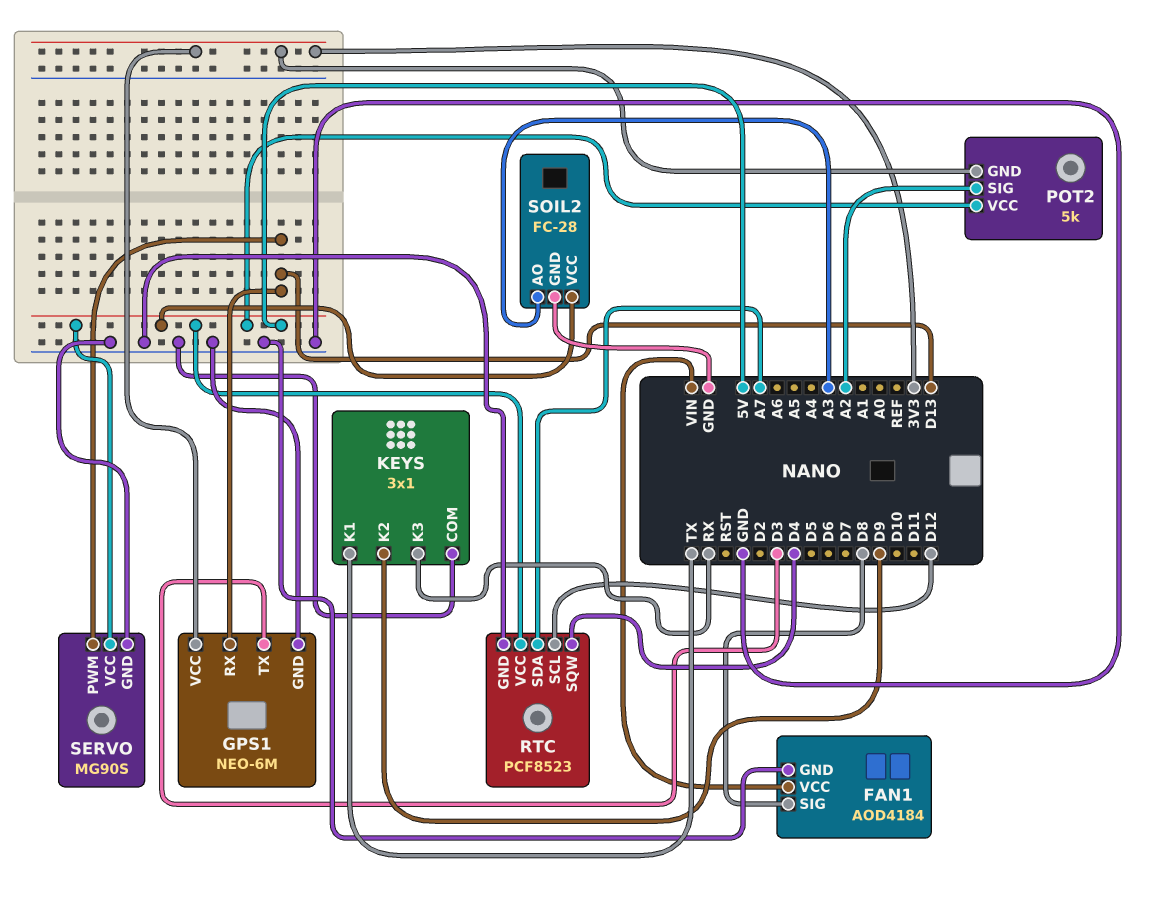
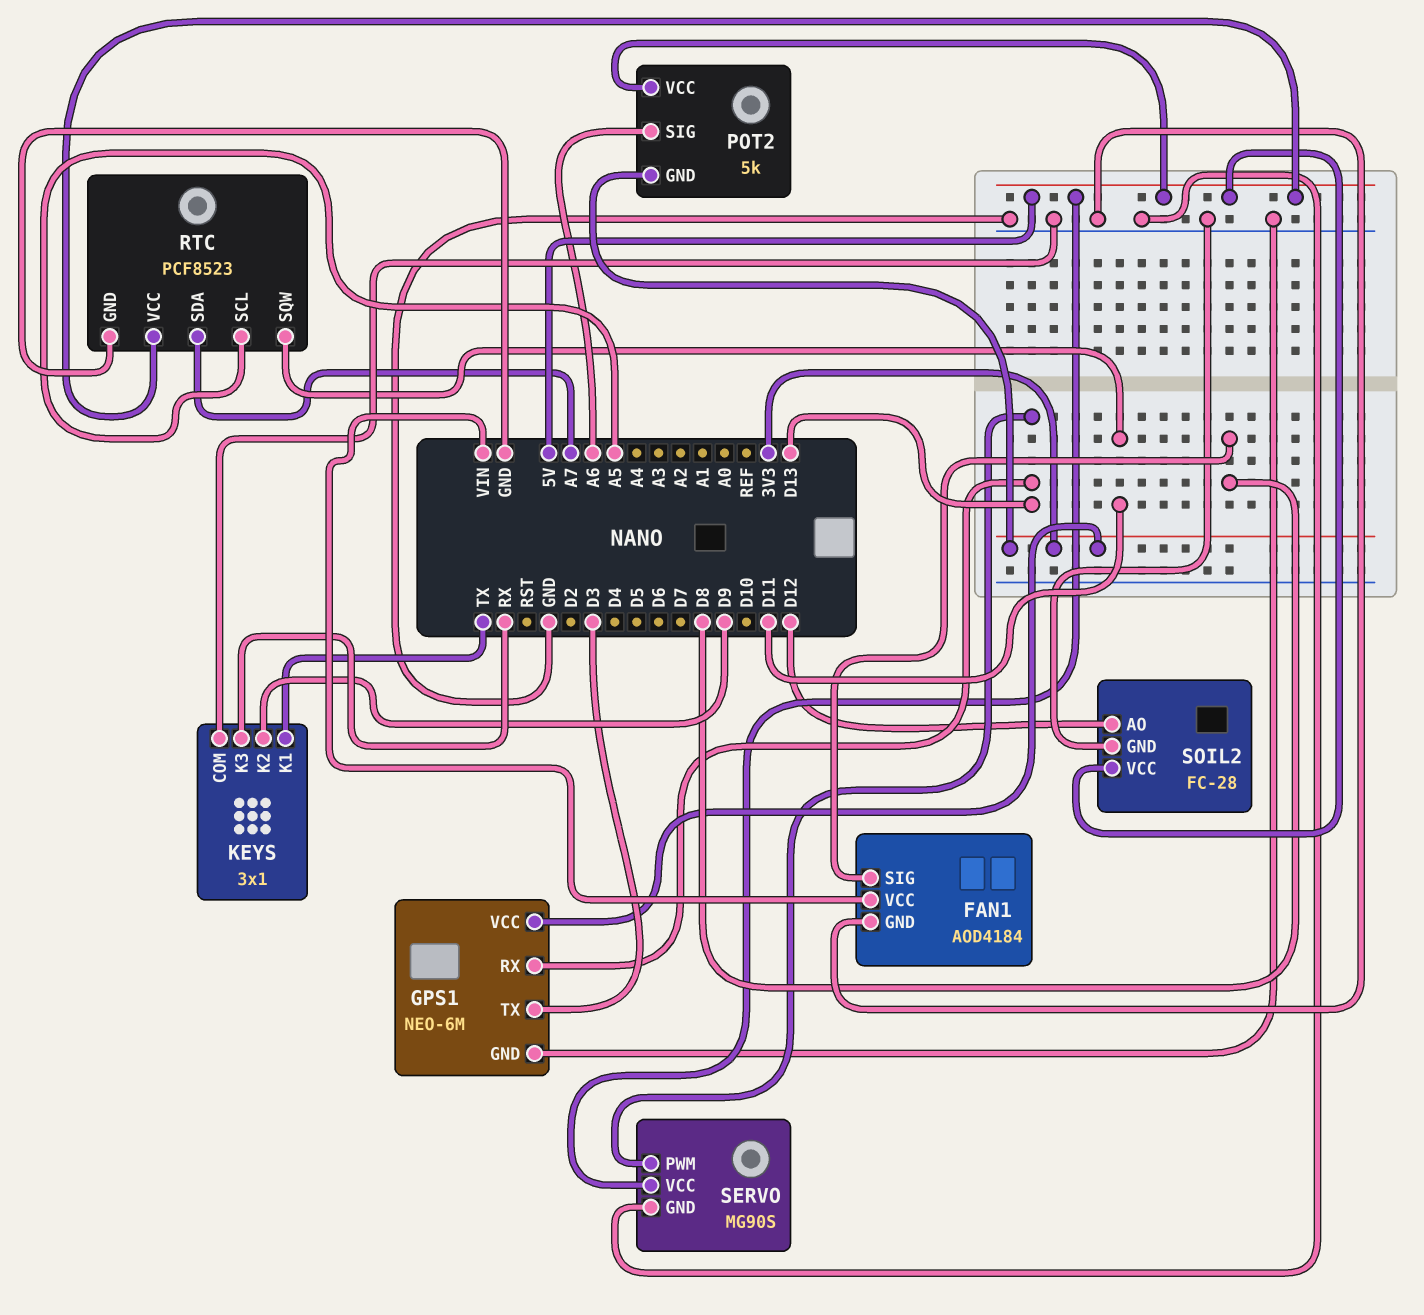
POT2 pin SIG: A2 -> A6
RTC pin SCL: D12 -> A5
RTC pin SQW: D4 -> D11
SOIL2 pin AO: A3 -> D12

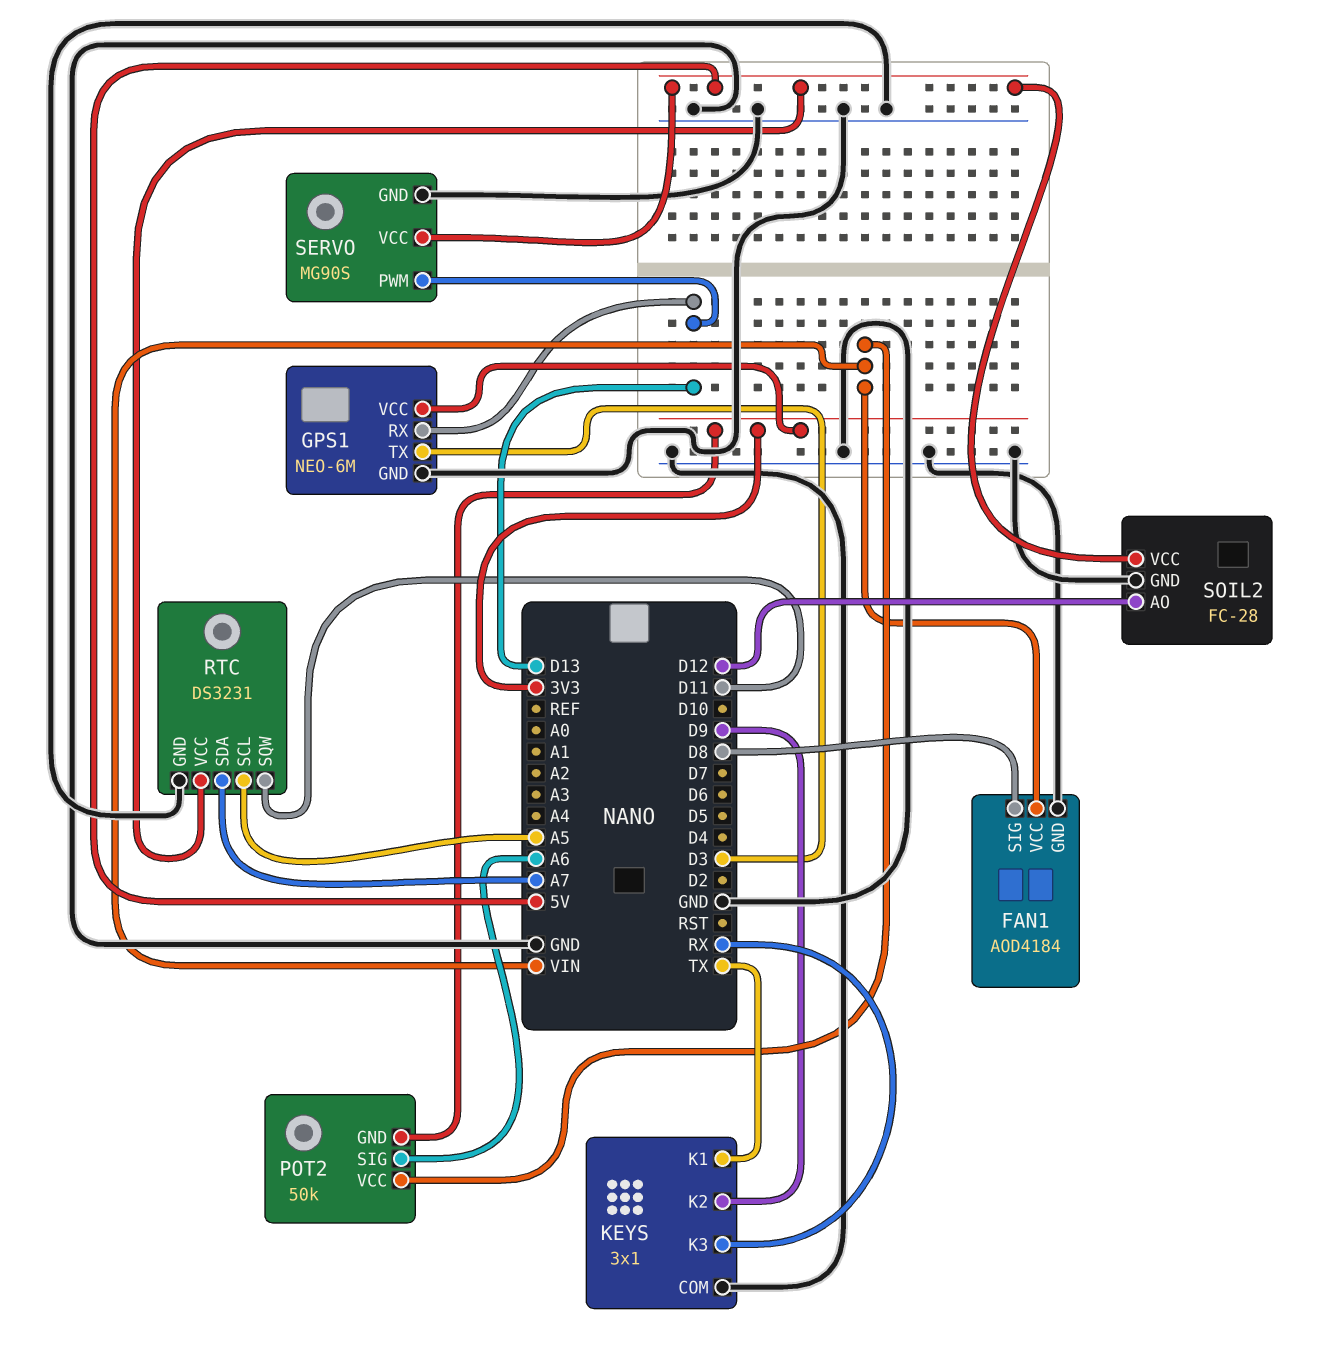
POT2: 5k -> 50k
POT2 pin VCC: 5V -> VIN
RTC: PCF8523 -> DS3231

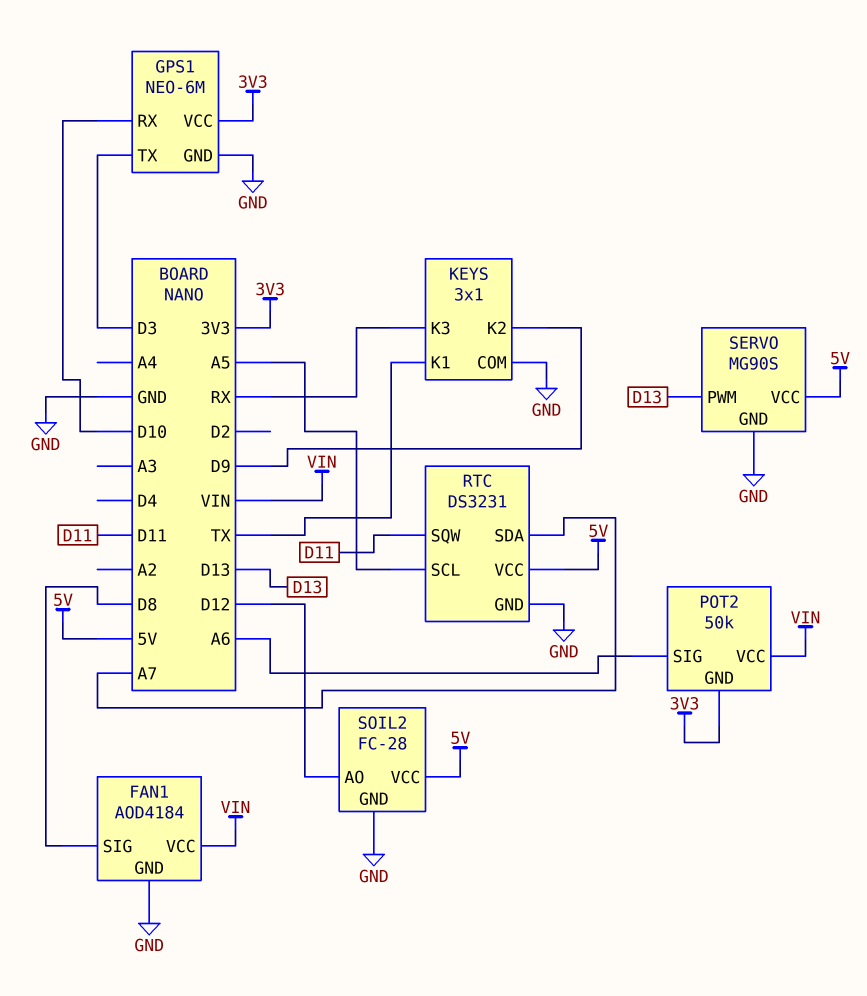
GPS1 pin RX: D13 -> D10

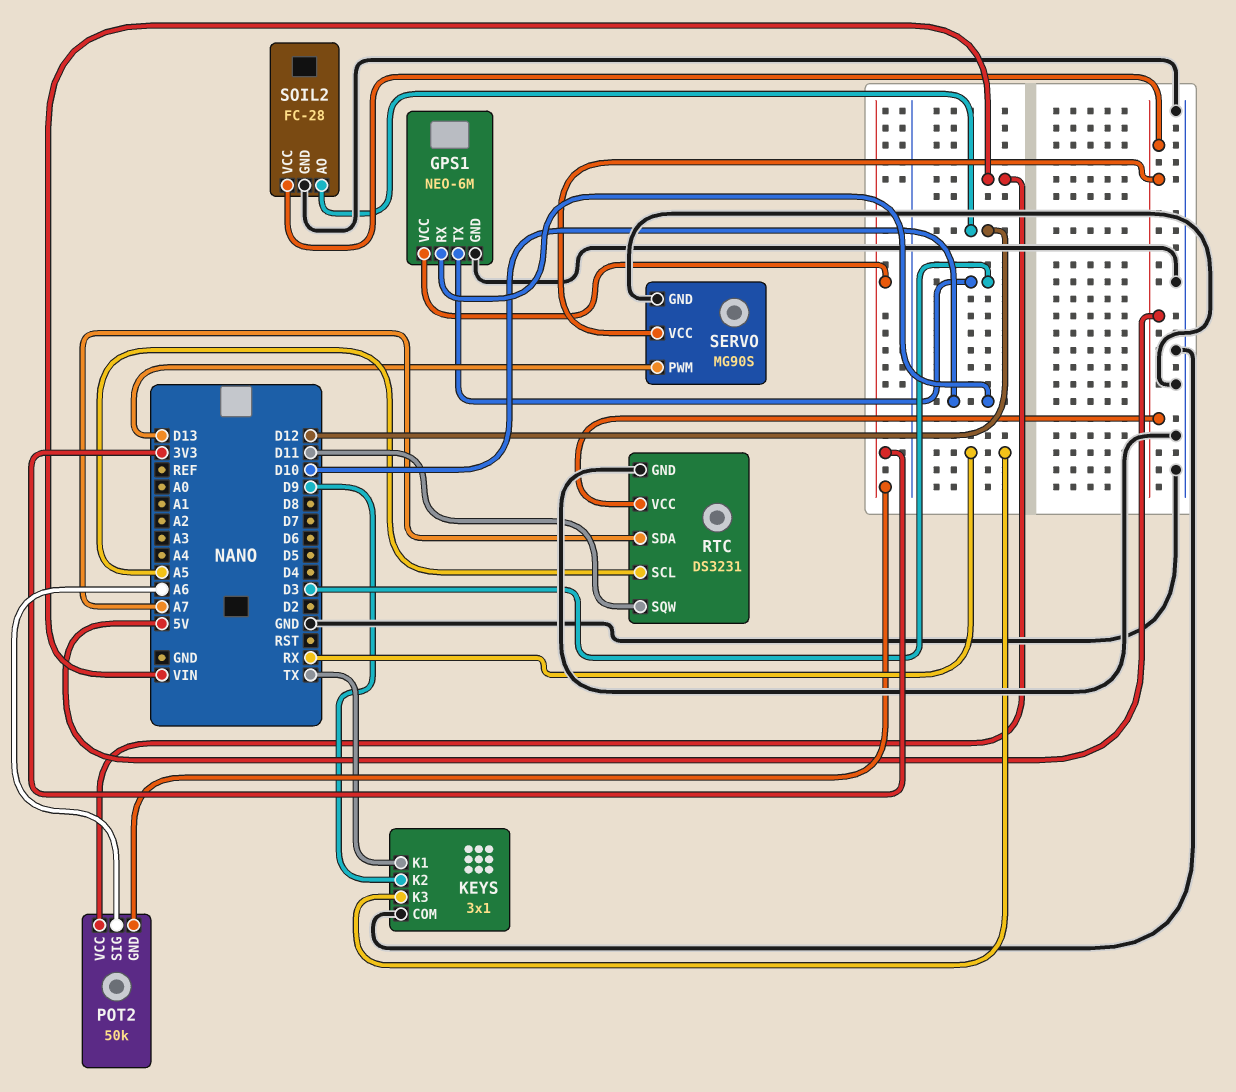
FAN1: AOD4184 -> none
FAN1 pin GND: GND -> none
FAN1 pin SIG: D8 -> none
FAN1 pin VCC: VIN -> none

